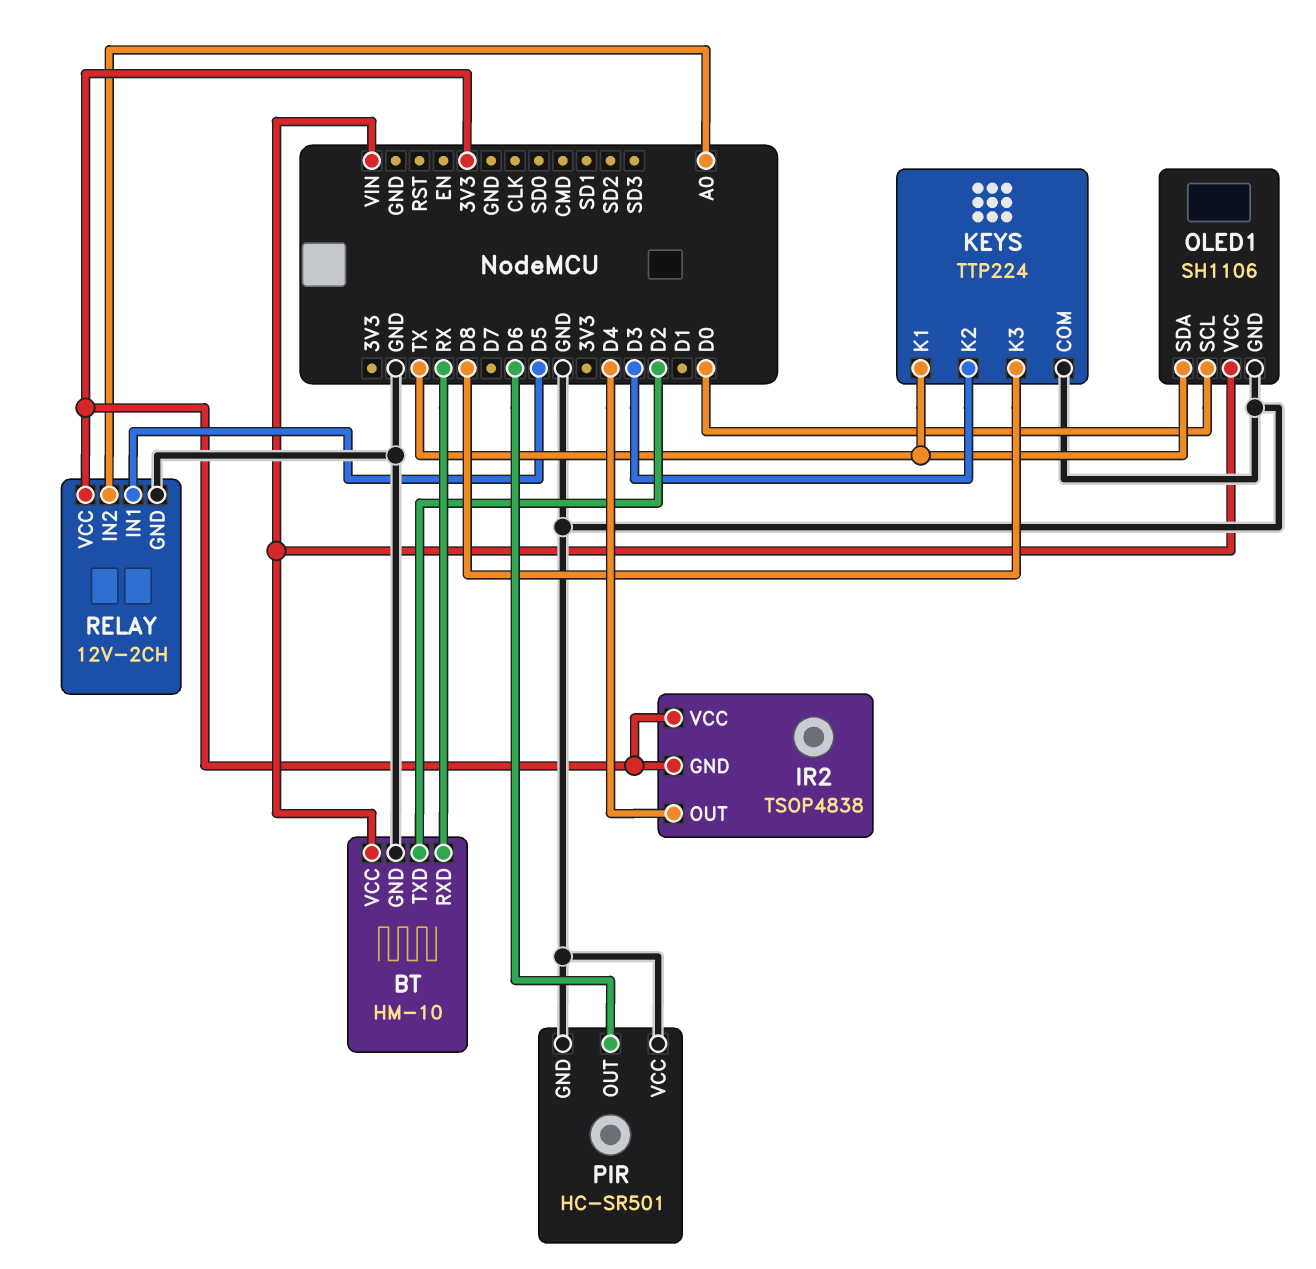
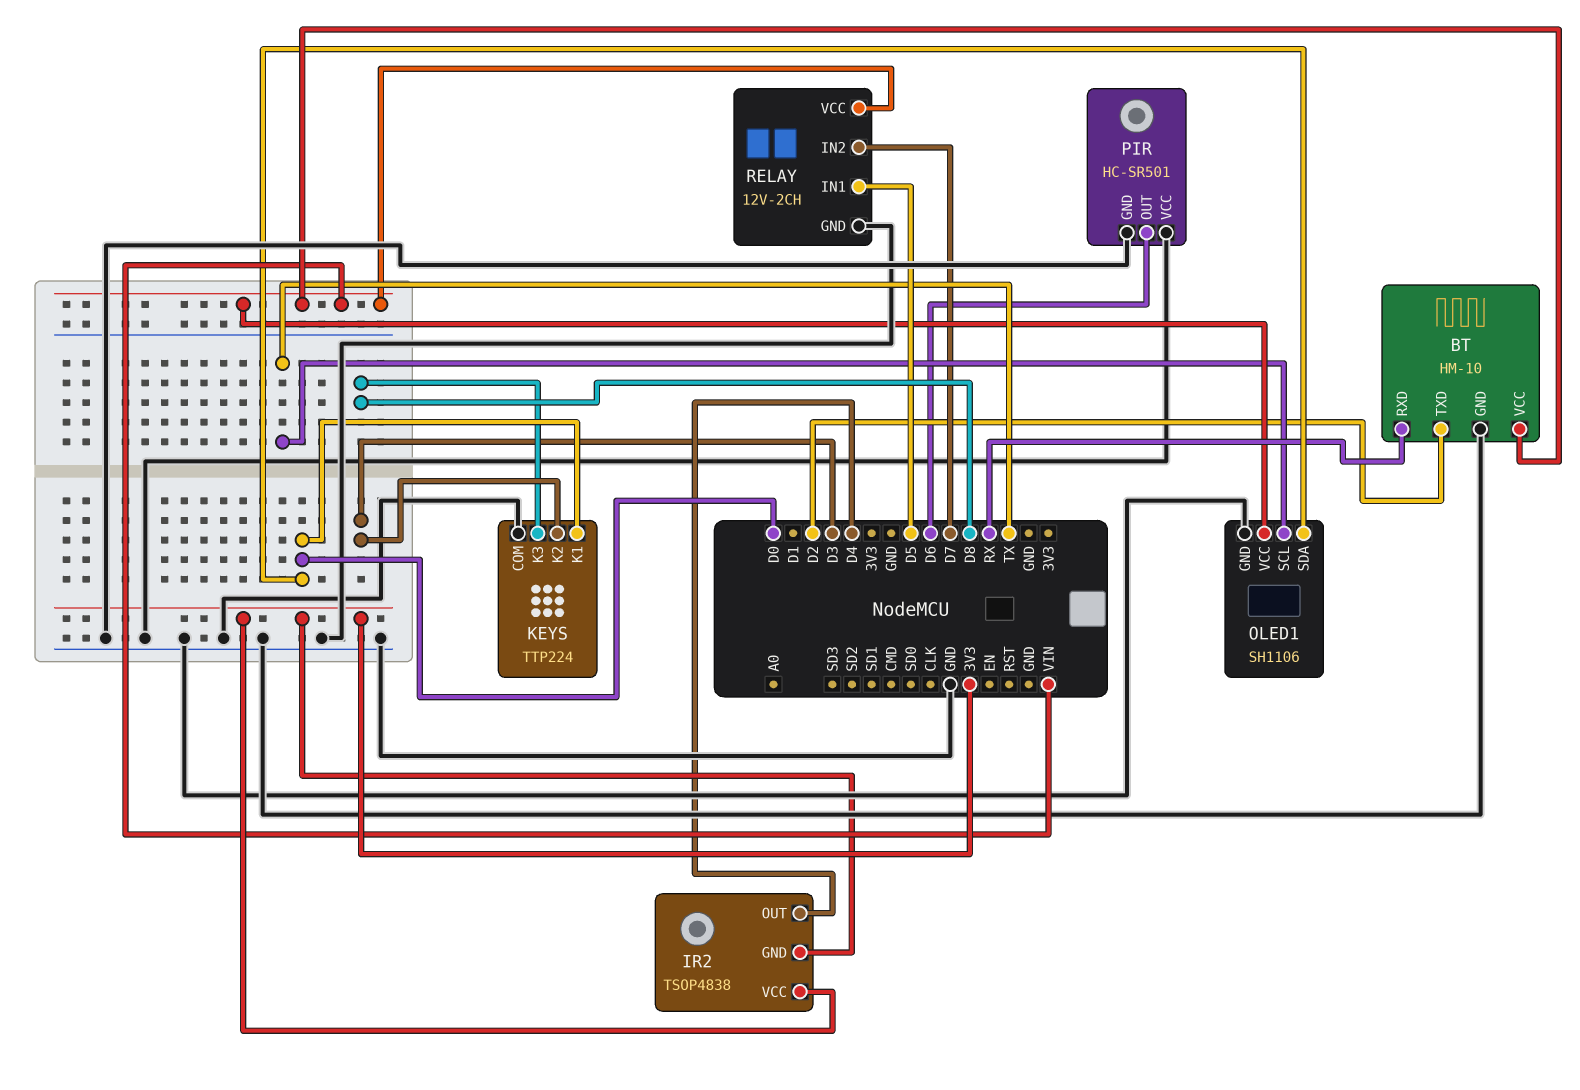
KEYS pin K1: TX -> D0
OLED1 pin SCL: D0 -> TX
OLED1 pin SDA: TX -> D0
RELAY pin IN2: A0 -> D7
RELAY pin VCC: 3V3 -> VIN

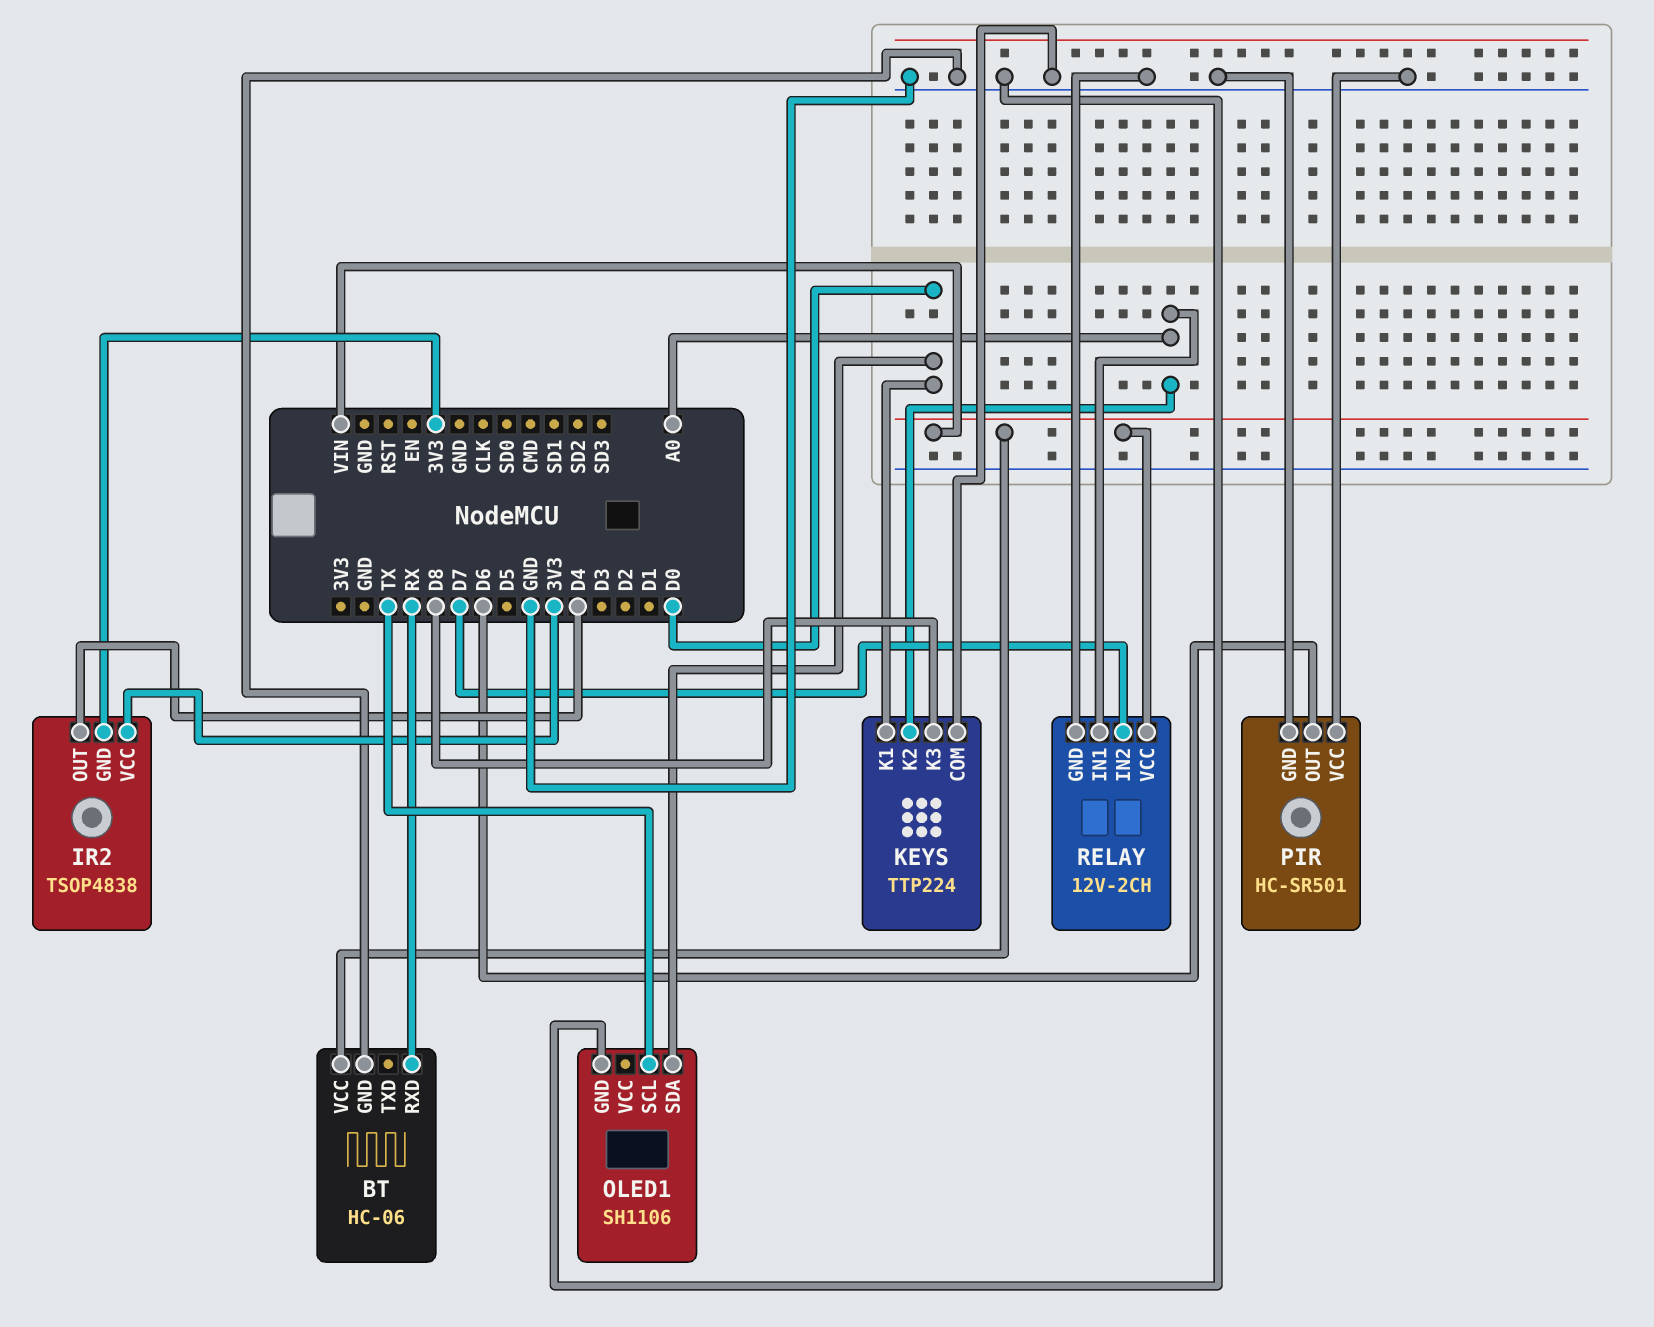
BT: HM-10 -> HC-06
BT pin TXD: D2 -> none
KEYS pin K2: D3 -> A0
OLED1 pin VCC: VIN -> none
RELAY pin IN1: D5 -> A0

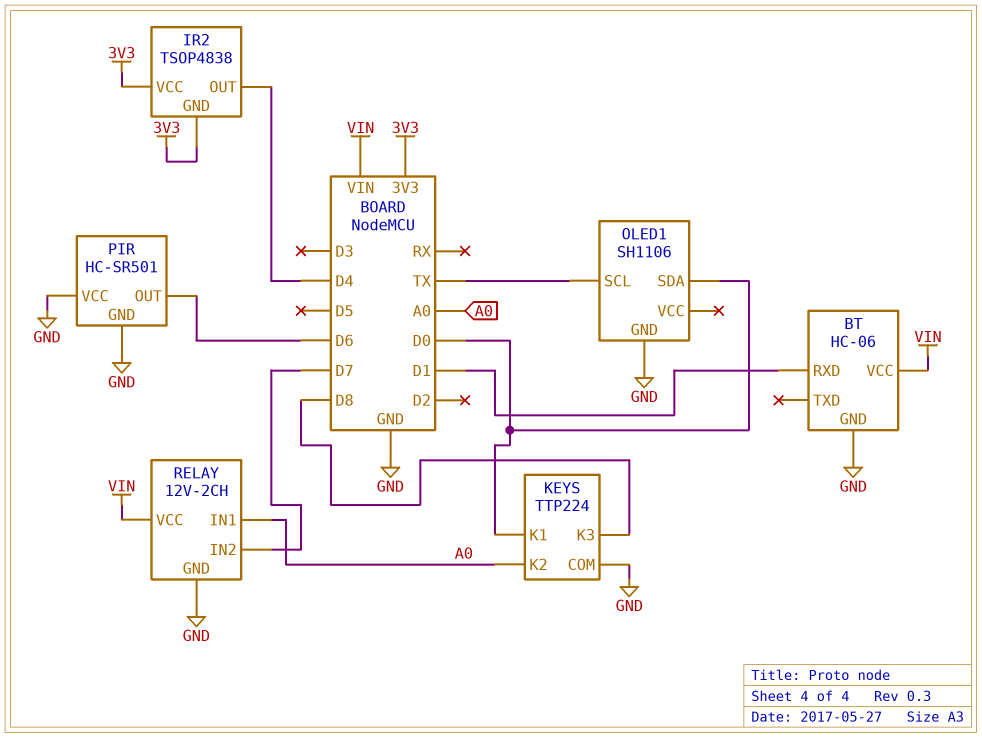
BT pin RXD: RX -> D1

